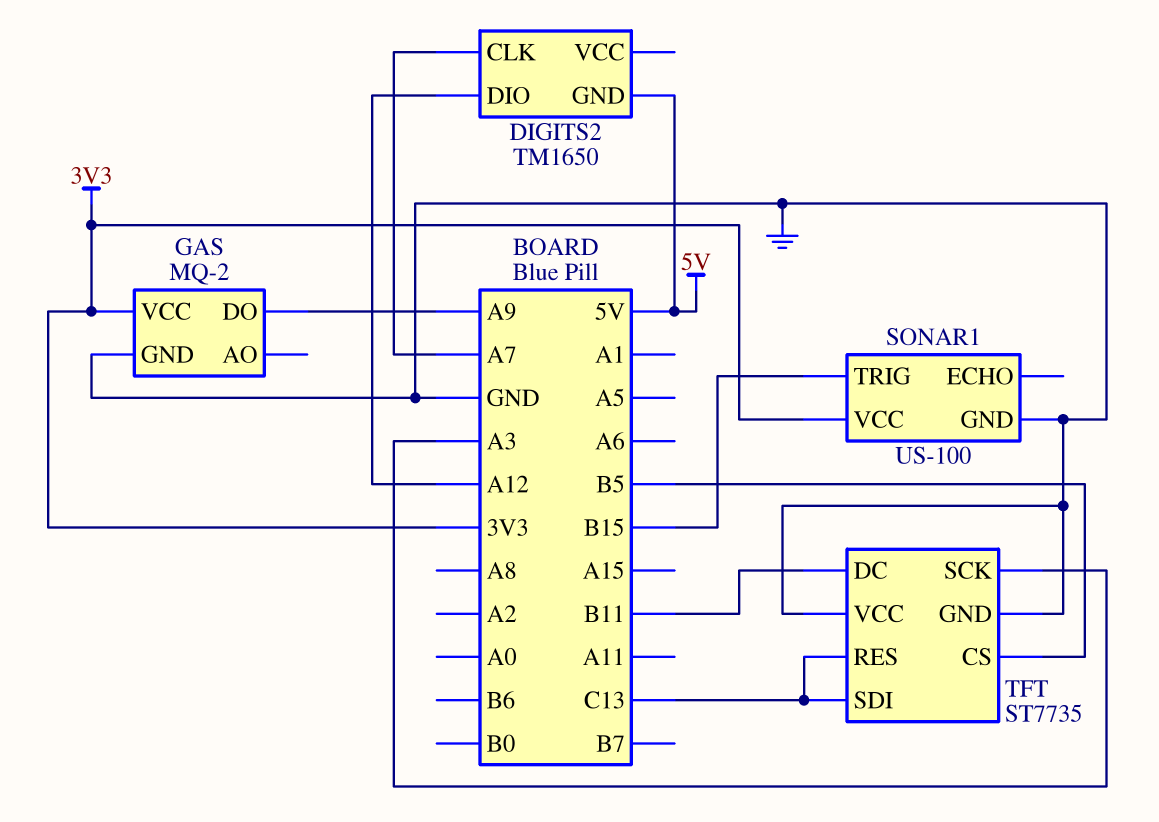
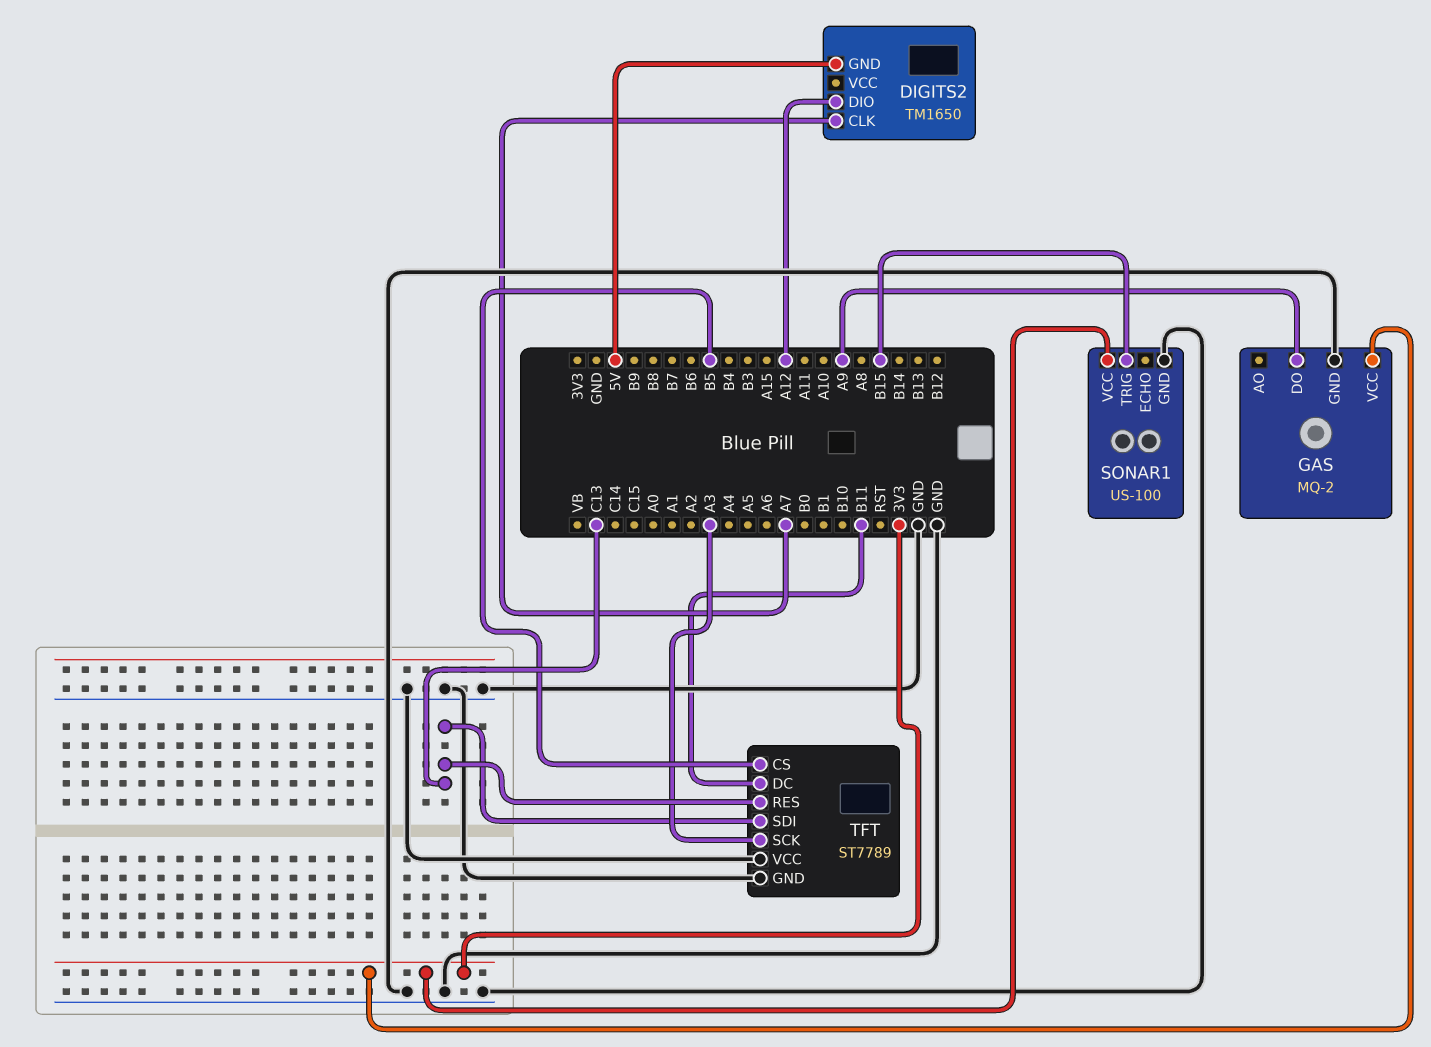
TFT: ST7735 -> ST7789

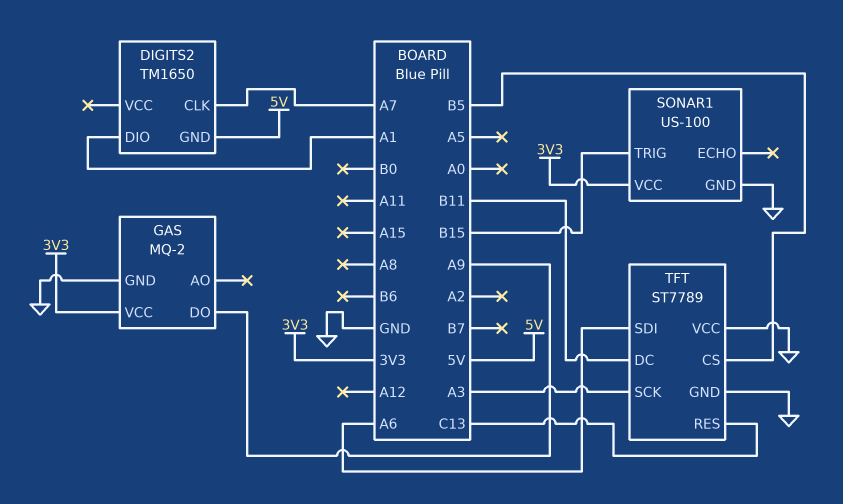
DIGITS2 pin DIO: A12 -> A1
TFT pin SDI: C13 -> A6

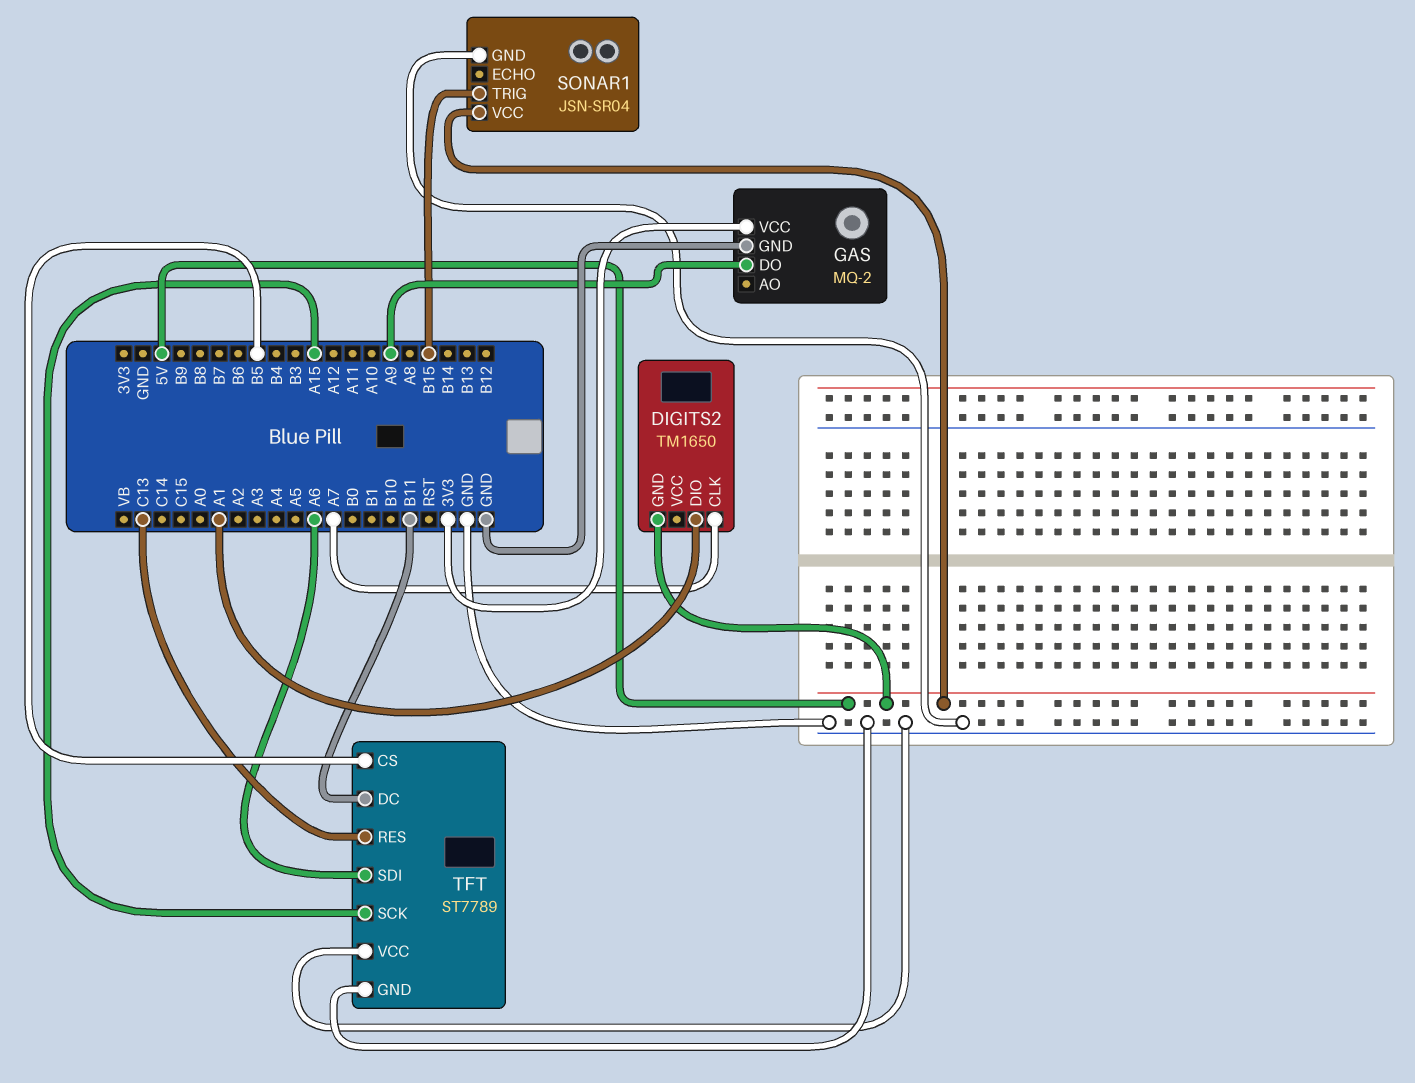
SONAR1: US-100 -> JSN-SR04
SONAR1 pin VCC: 3V3 -> 5V
TFT pin SCK: A3 -> A15

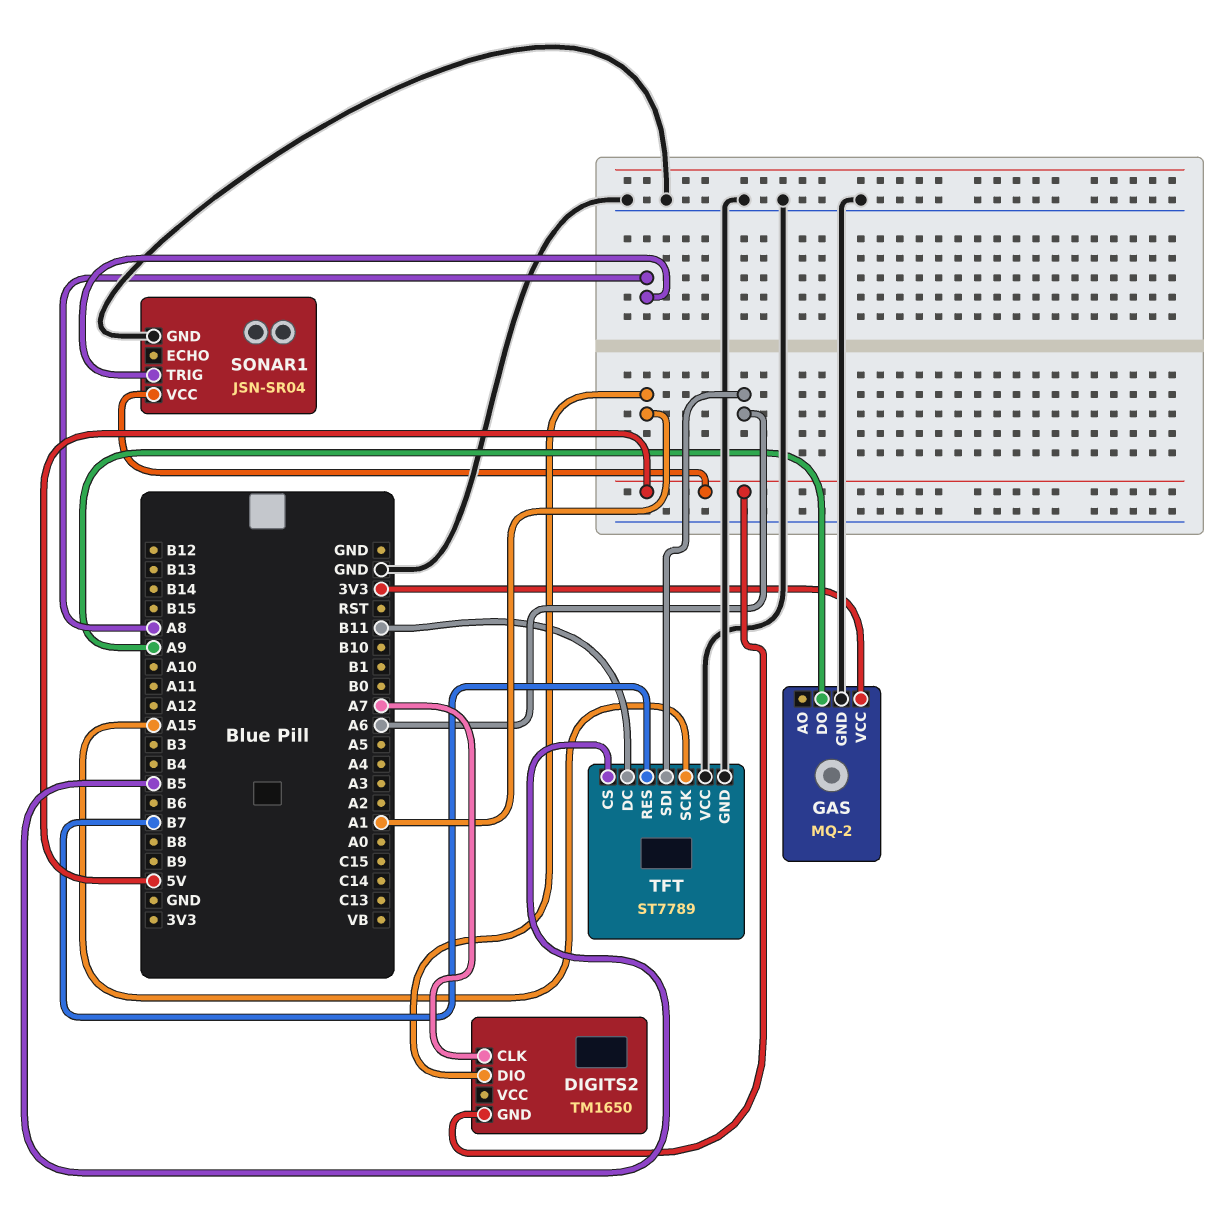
SONAR1 pin TRIG: B15 -> A8
TFT pin RES: C13 -> B7

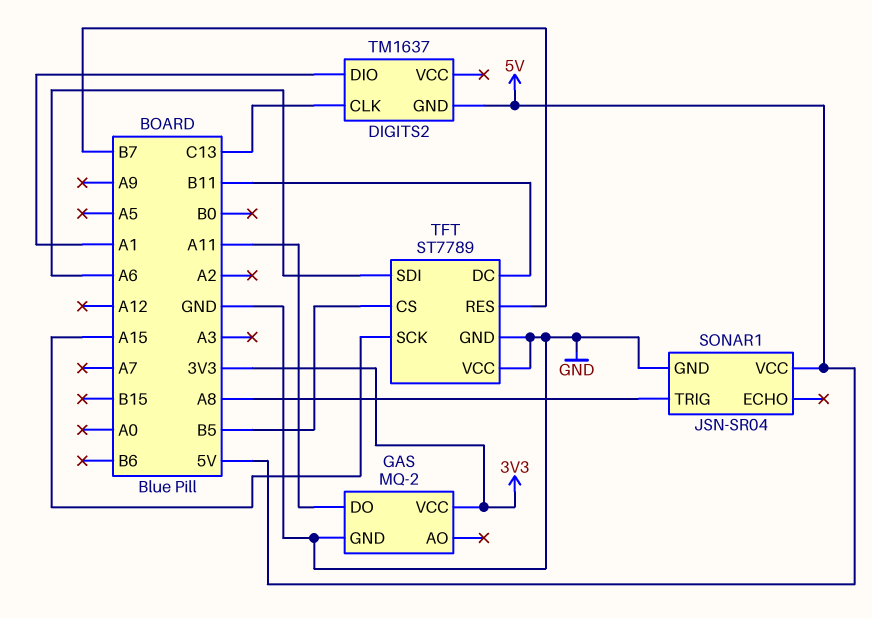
DIGITS2: TM1650 -> TM1637
DIGITS2 pin CLK: A7 -> C13
GAS pin DO: A9 -> A11

